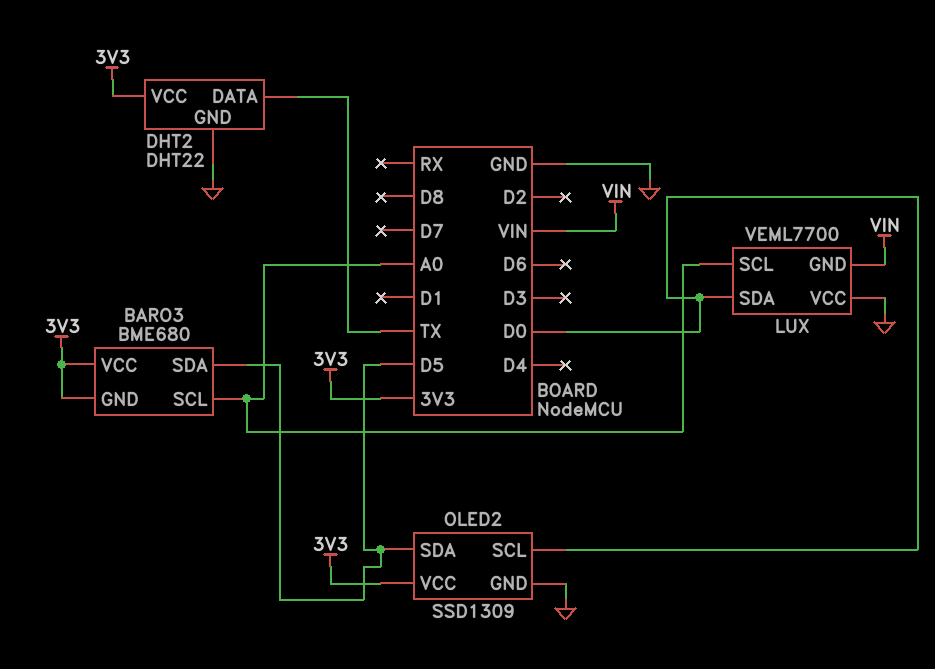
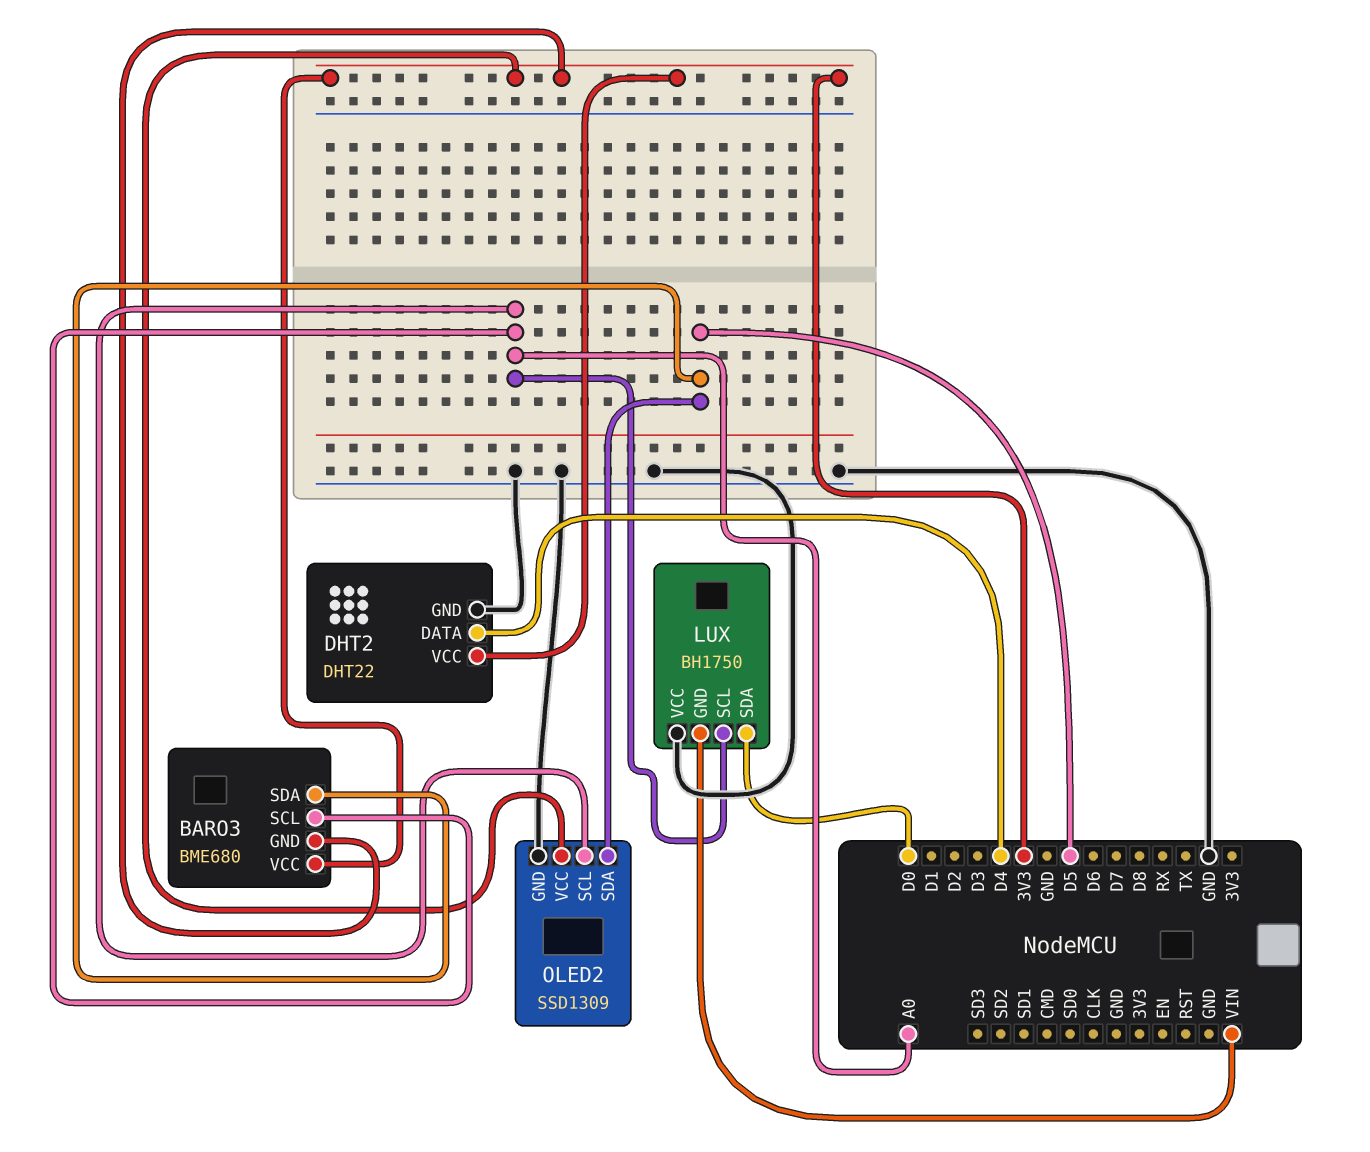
DHT2 pin DATA: TX -> D4
LUX: VEML7700 -> BH1750
OLED2 pin SCL: D0 -> A0

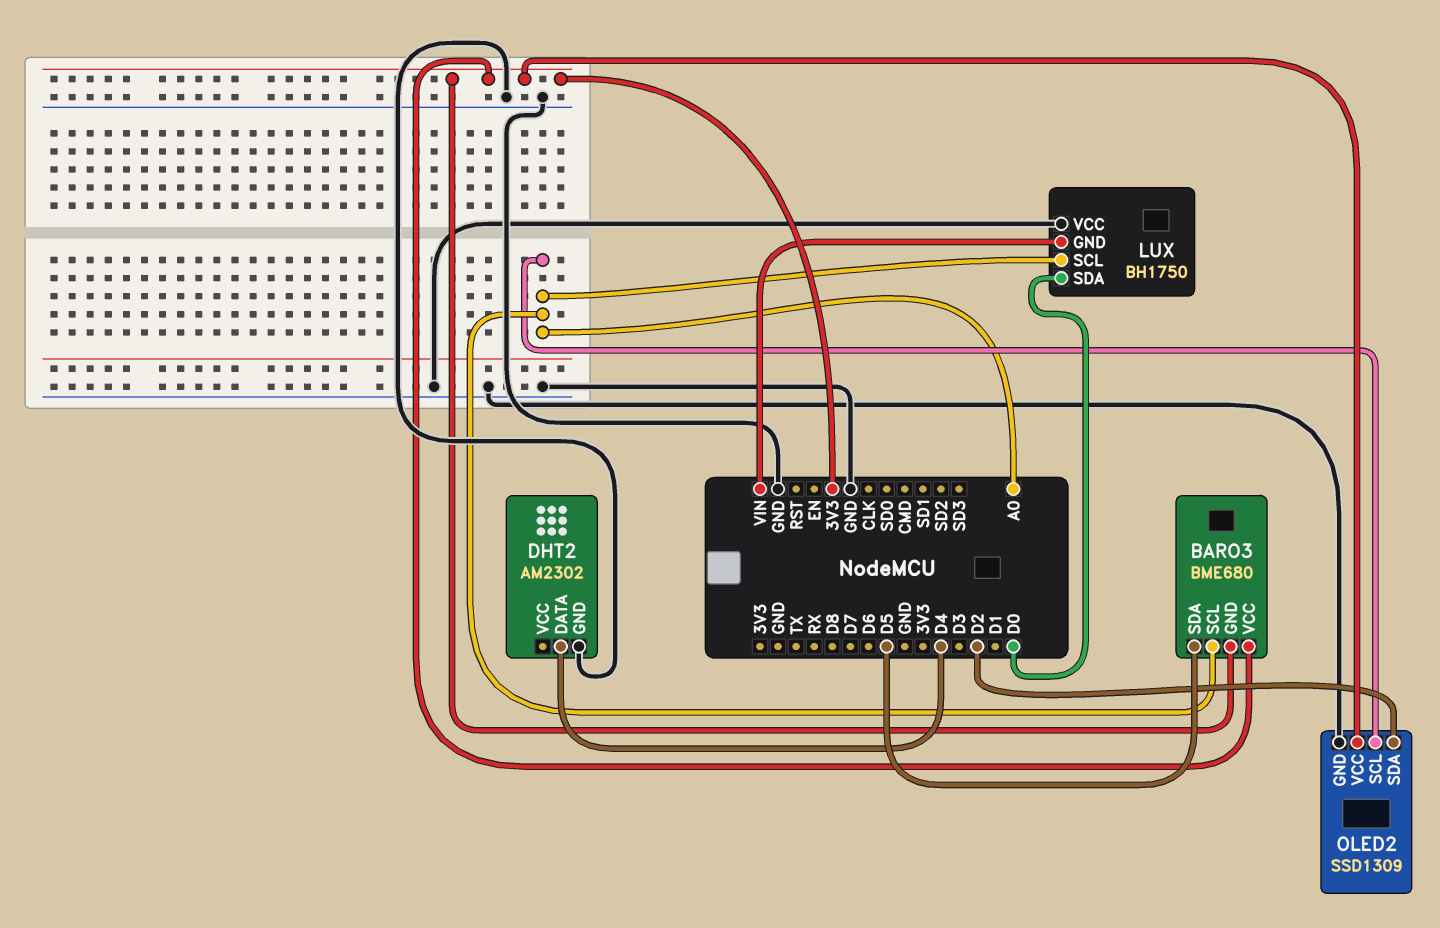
DHT2: DHT22 -> AM2302
DHT2 pin VCC: 3V3 -> none
OLED2 pin SDA: D5 -> D2

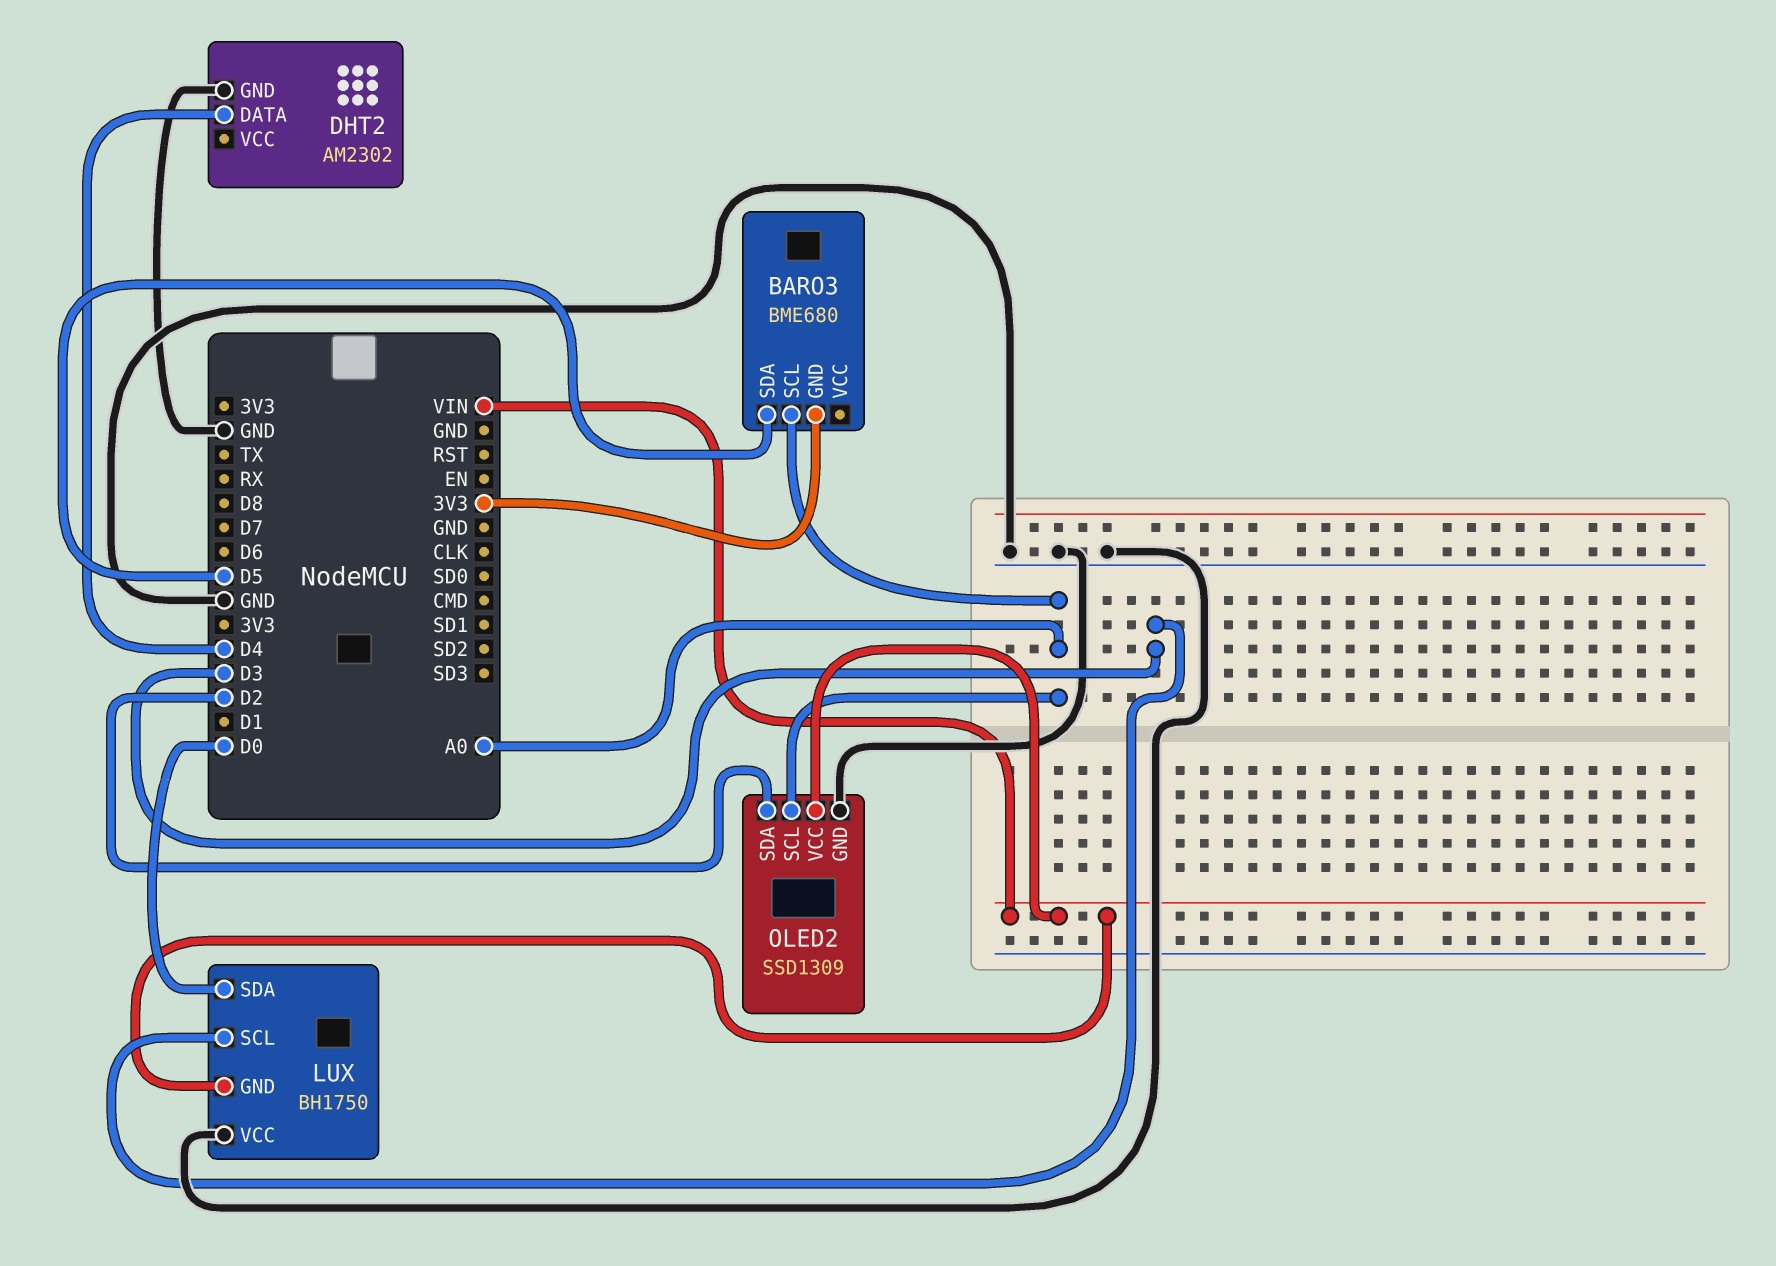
BARO3 pin VCC: 3V3 -> none
LUX pin SCL: A0 -> D3
OLED2 pin VCC: 3V3 -> VIN

